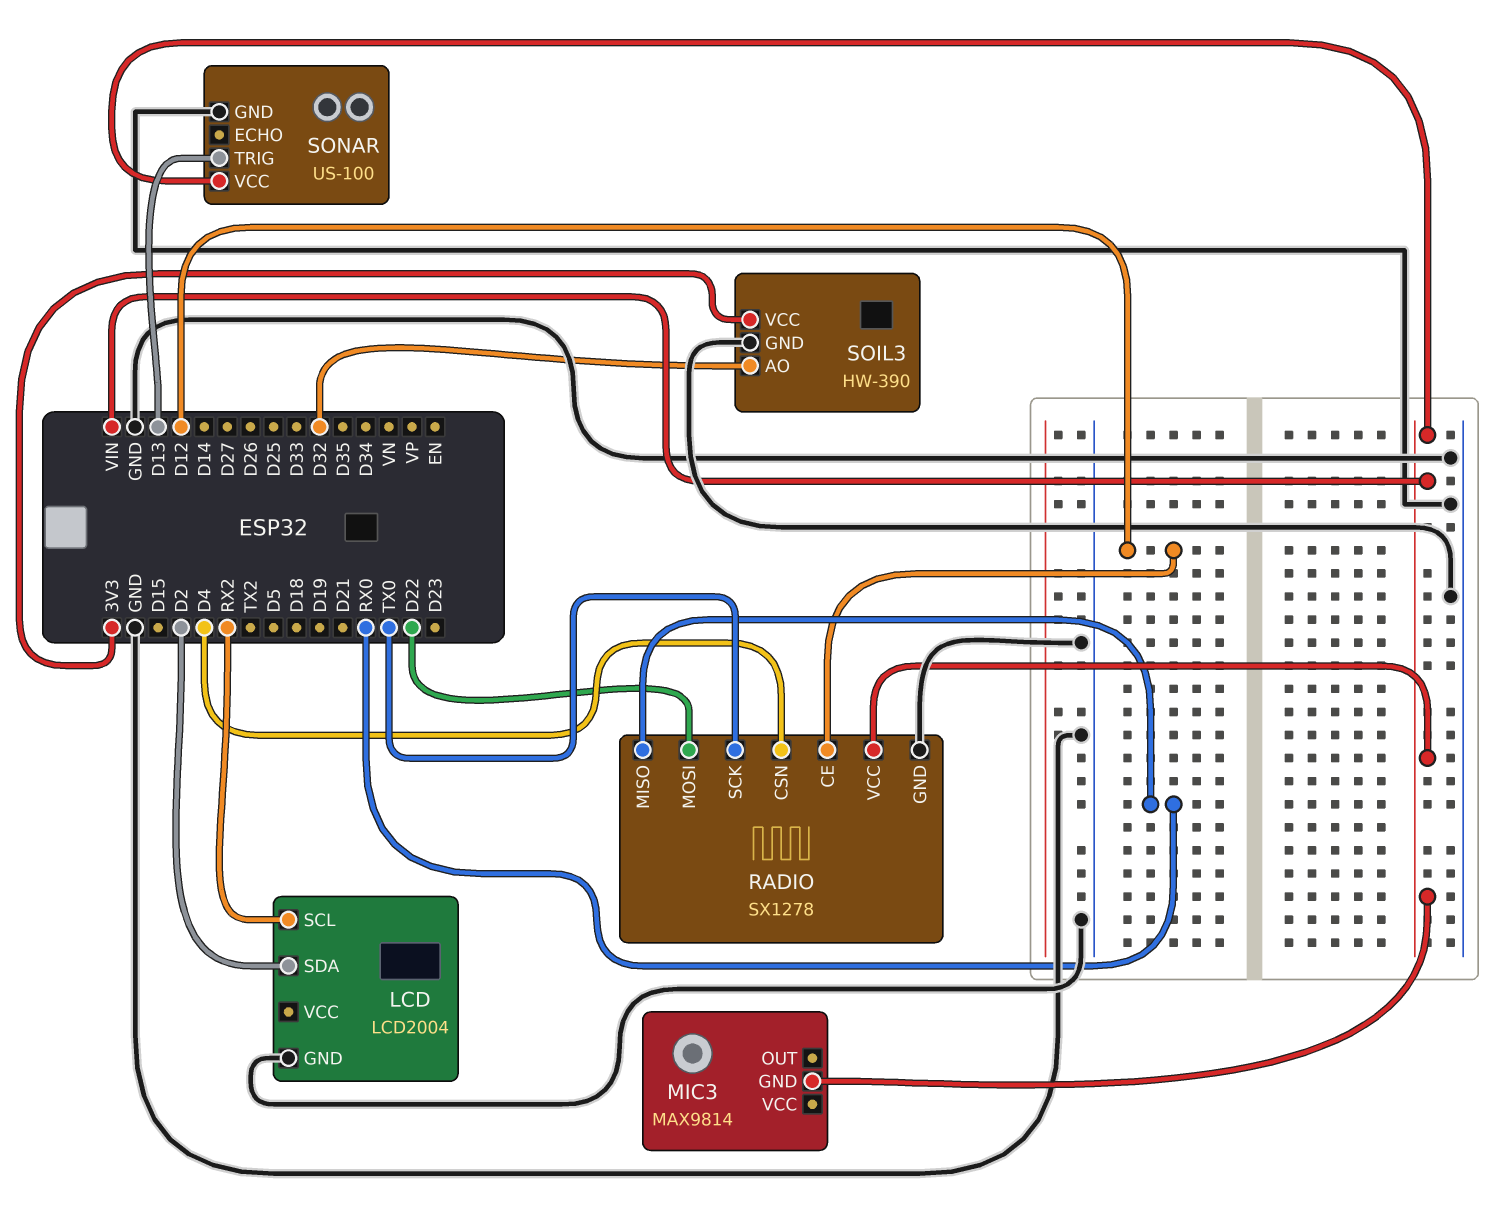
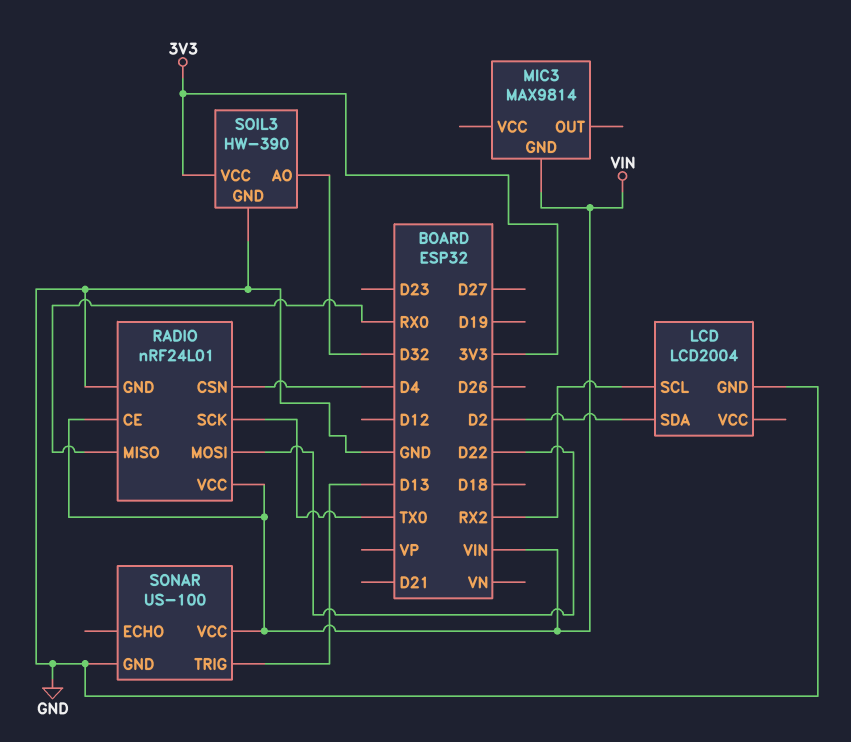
RADIO: SX1278 -> nRF24L01
RADIO pin CE: D12 -> VIN

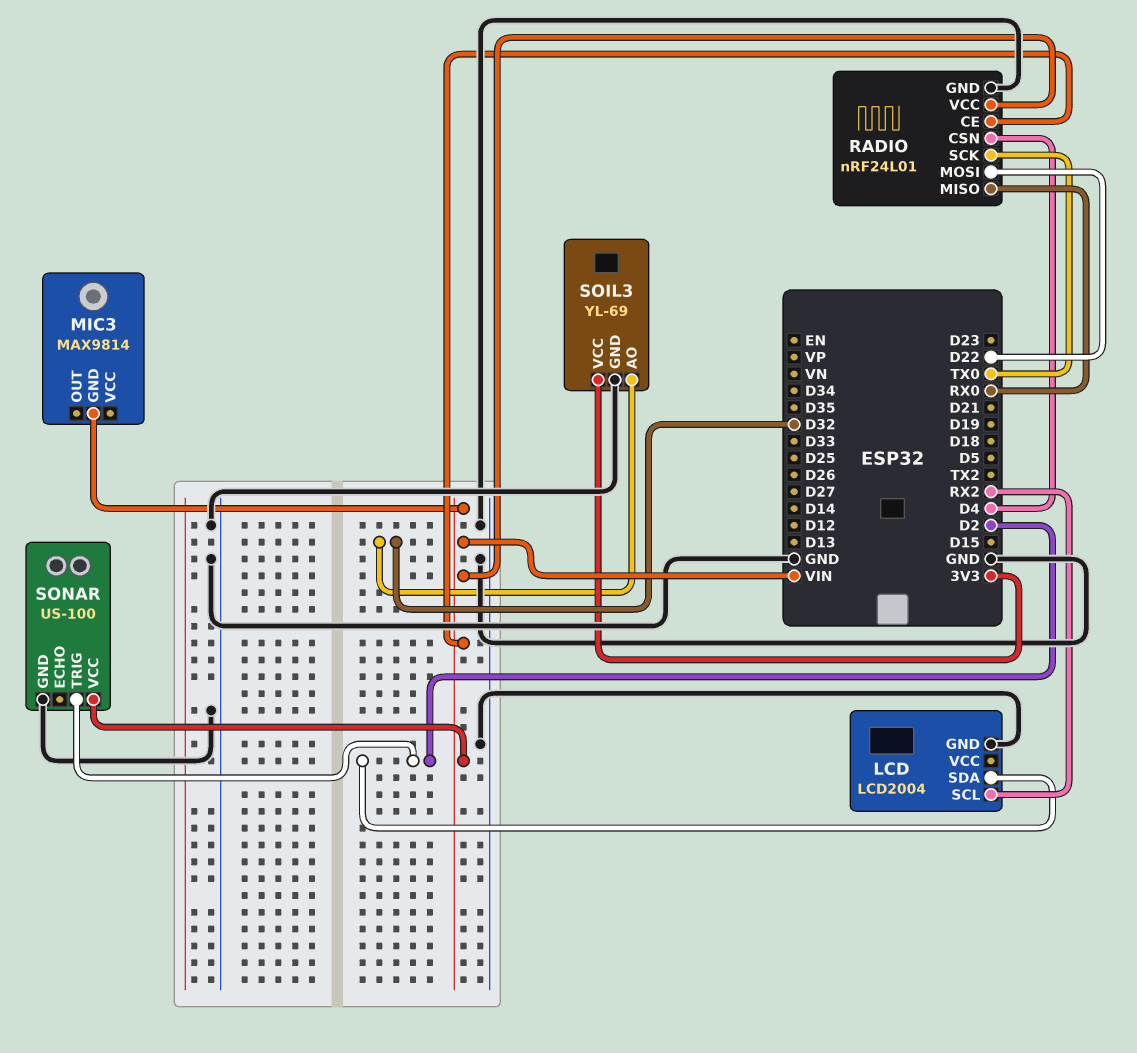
SOIL3: HW-390 -> YL-69
SONAR pin TRIG: D13 -> D2

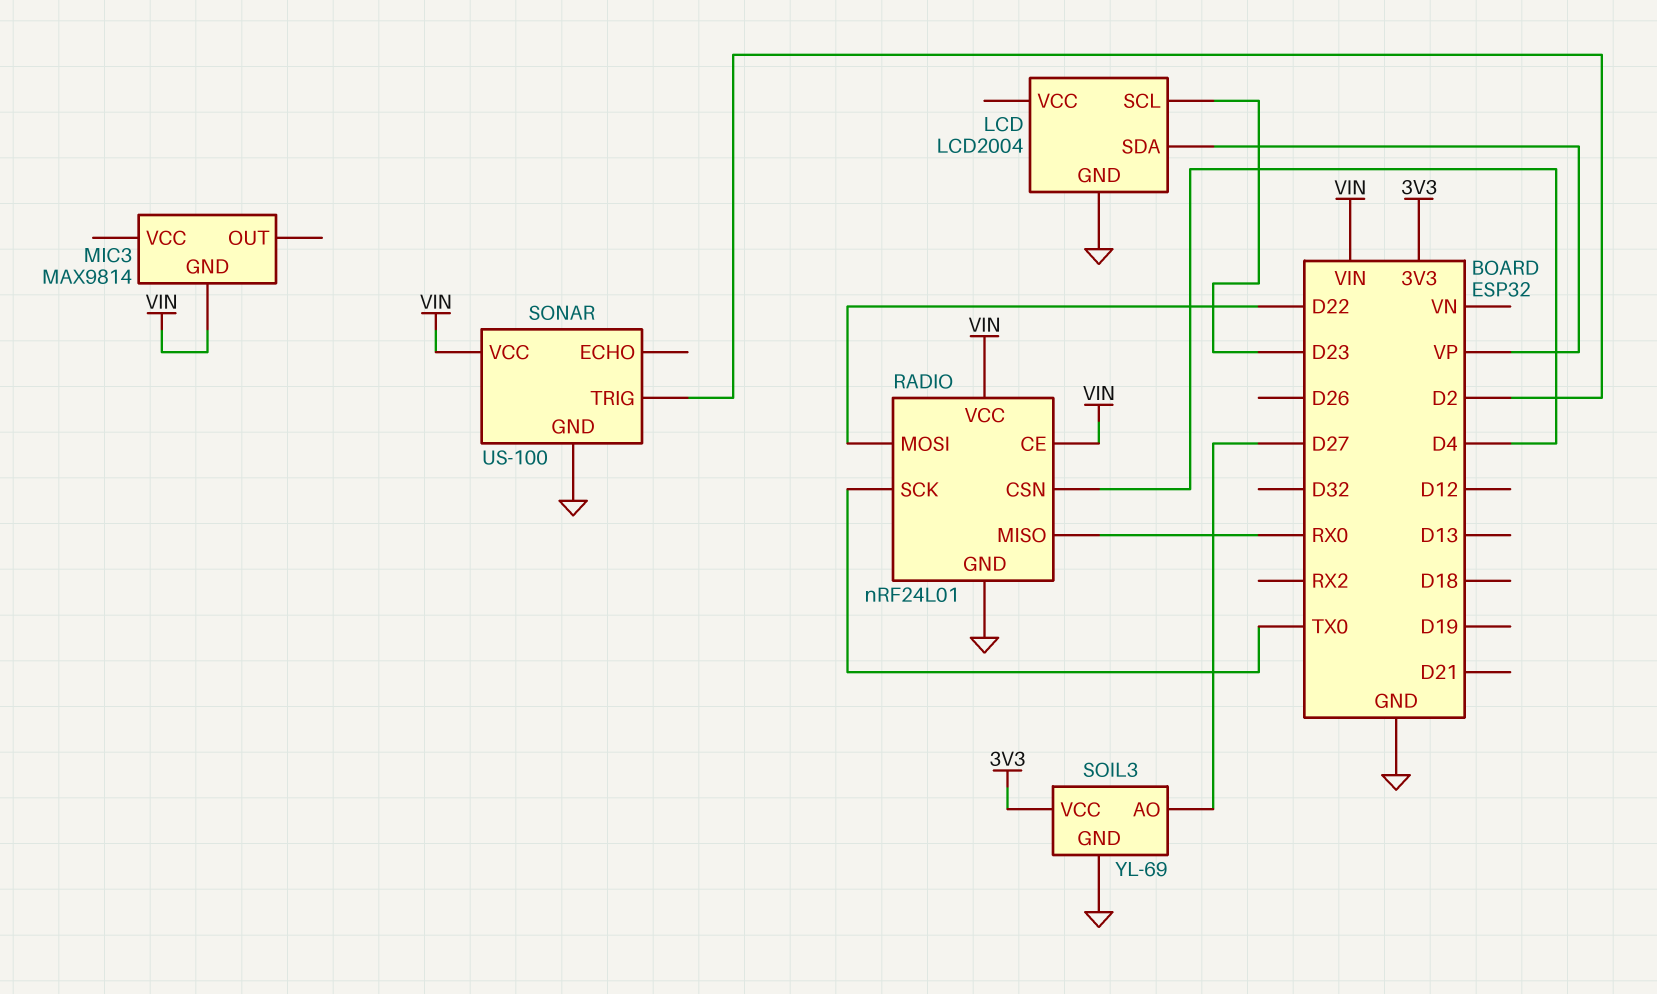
LCD pin SCL: RX2 -> D23
LCD pin SDA: D2 -> VP
SOIL3 pin AO: D32 -> D27

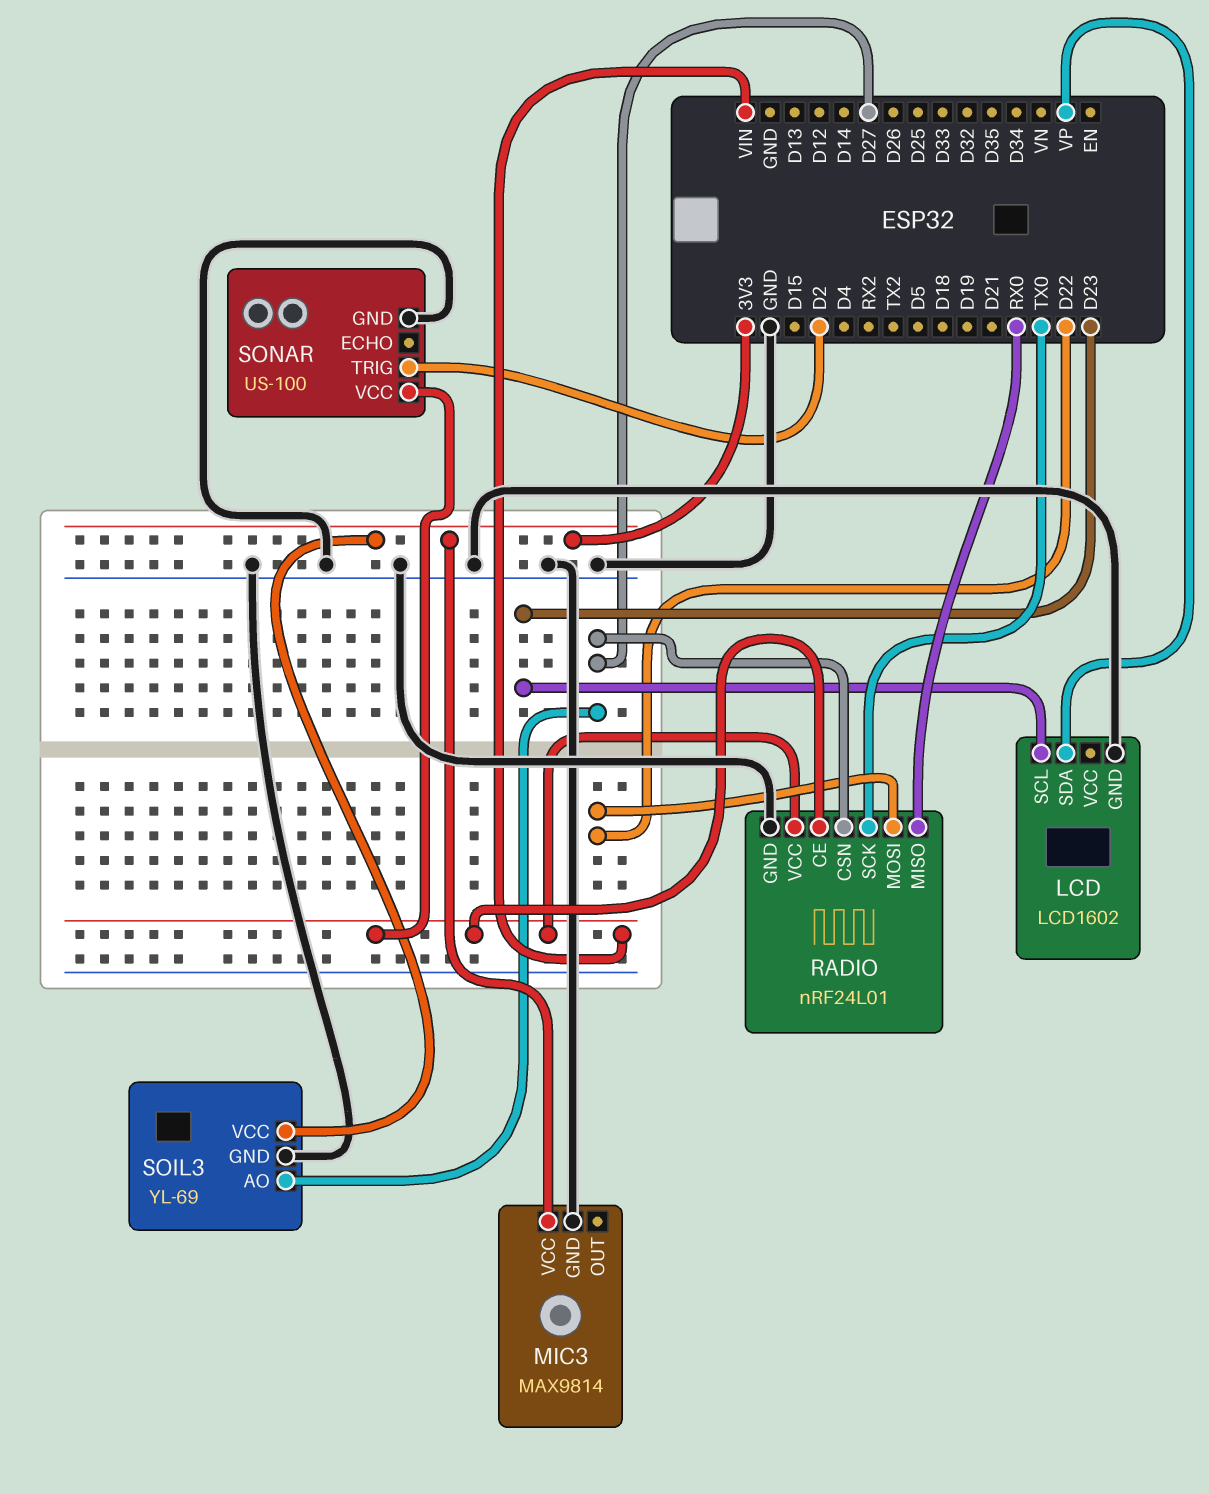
LCD: LCD2004 -> LCD1602
MIC3 pin GND: VIN -> GND
MIC3 pin VCC: none -> 3V3
RADIO pin CSN: D4 -> D27

